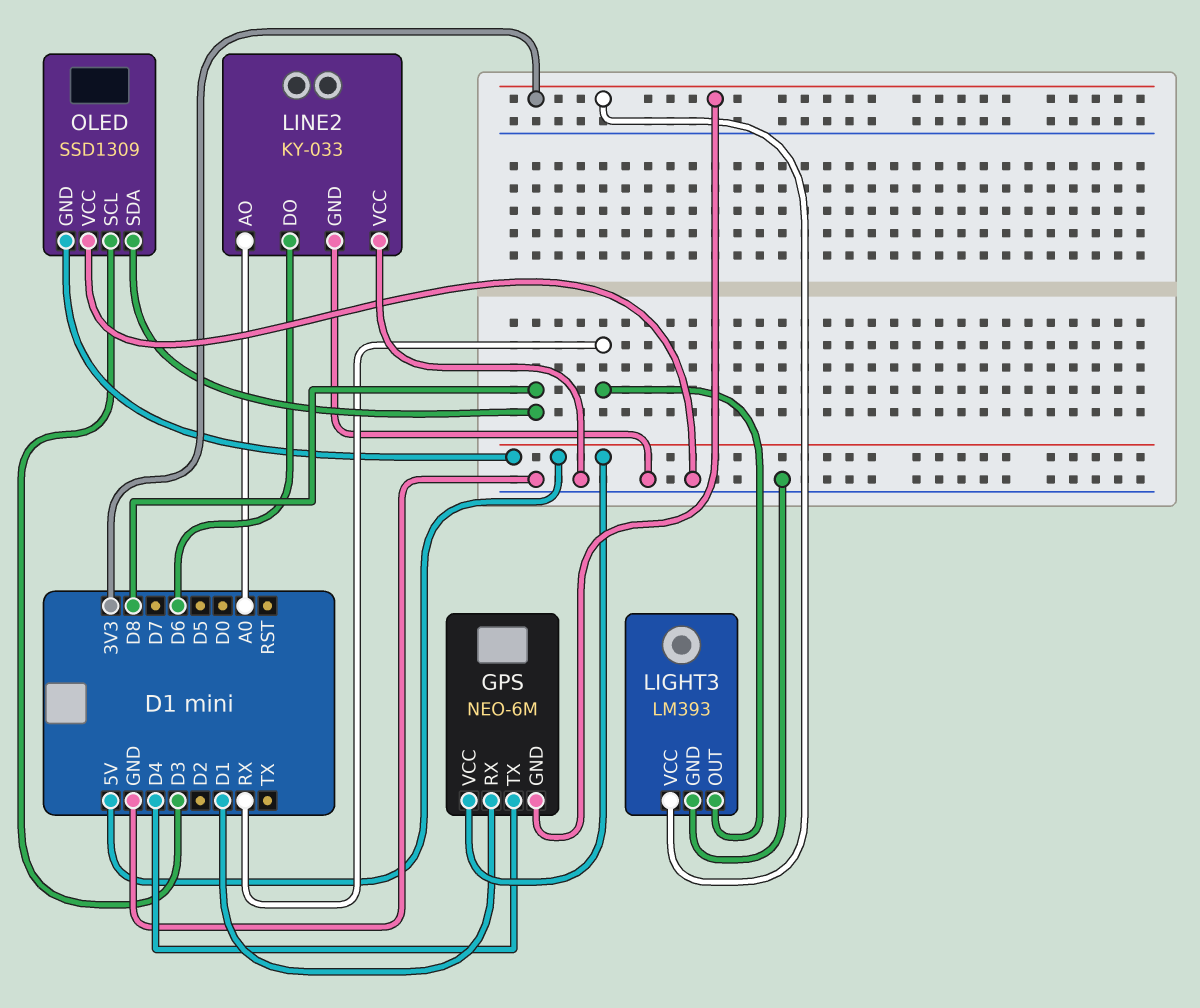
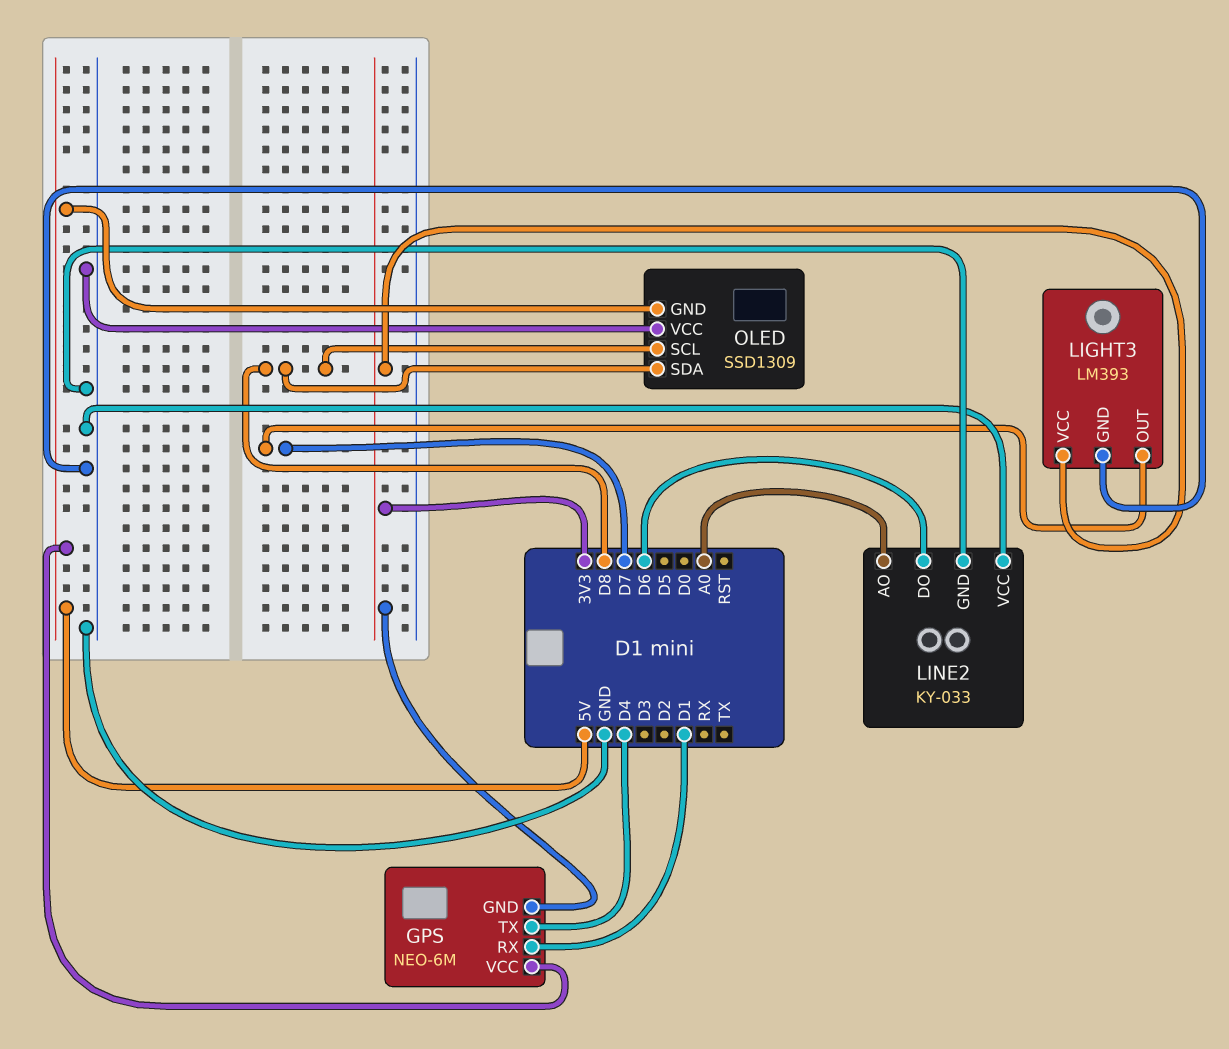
LIGHT3 pin OUT: RX -> D7
OLED pin SCL: D3 -> D8

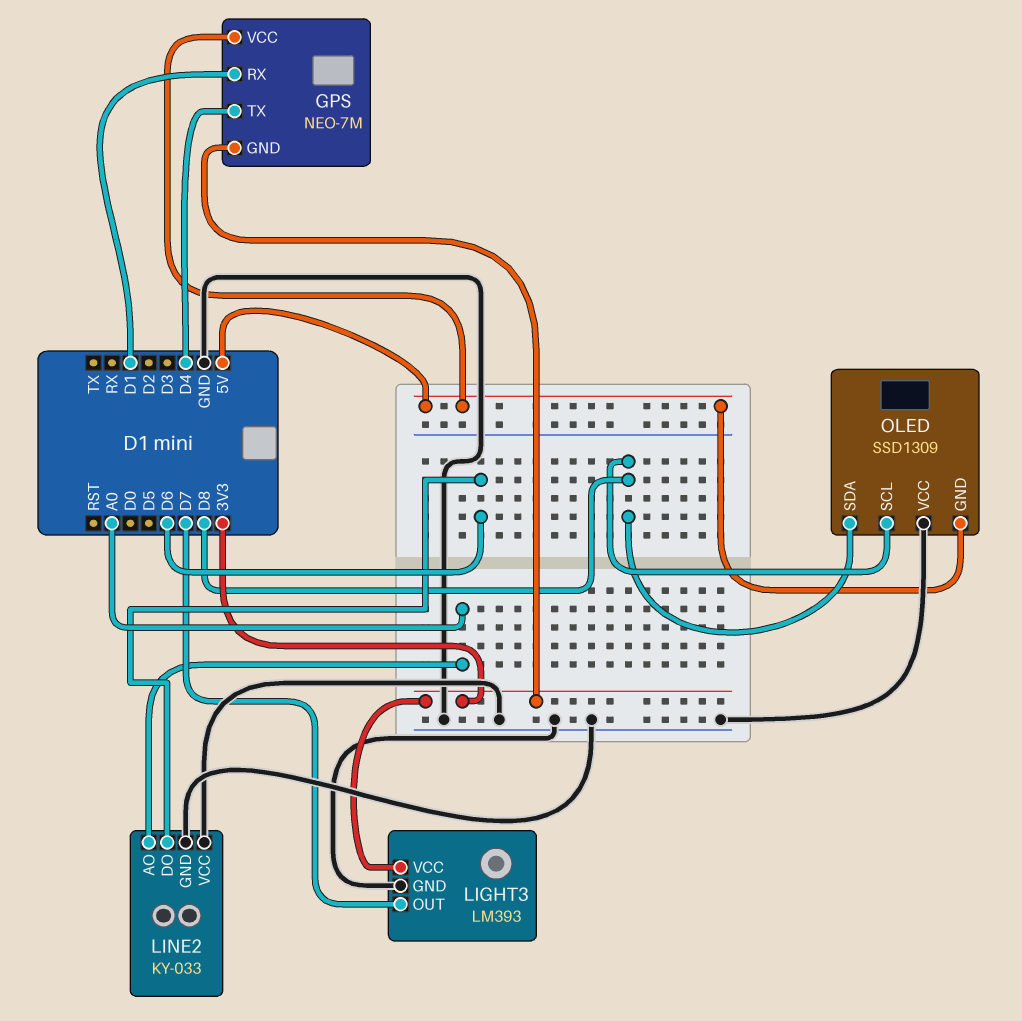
GPS: NEO-6M -> NEO-7M

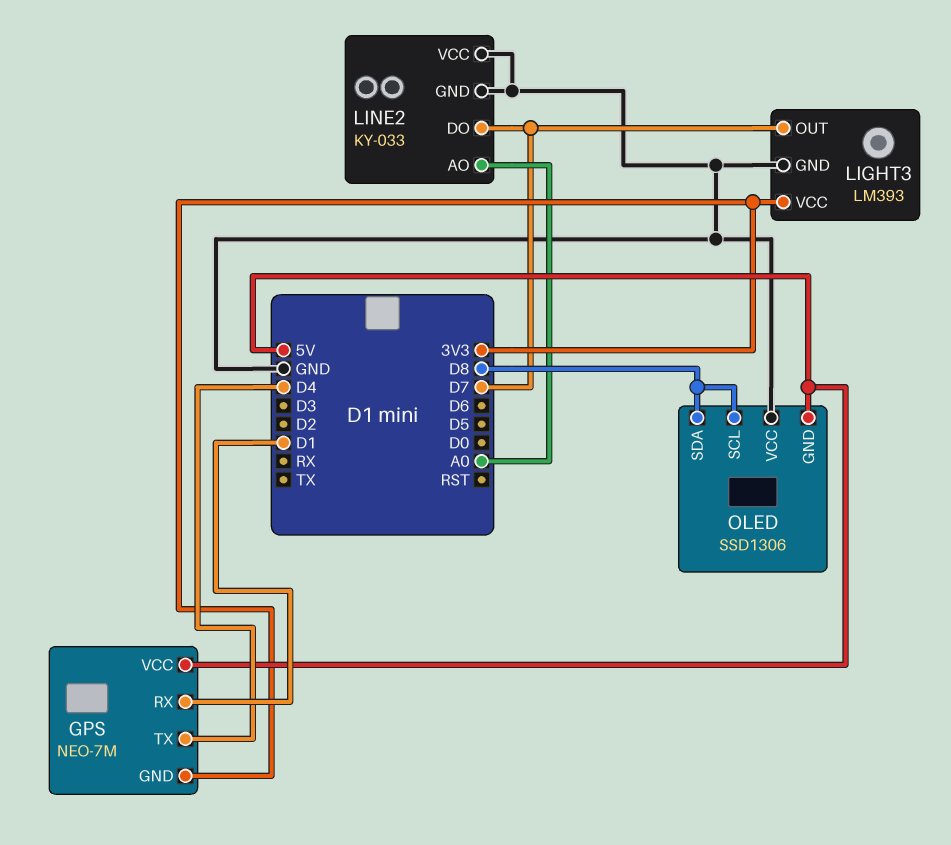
LINE2 pin DO: D6 -> D7
OLED: SSD1309 -> SSD1306

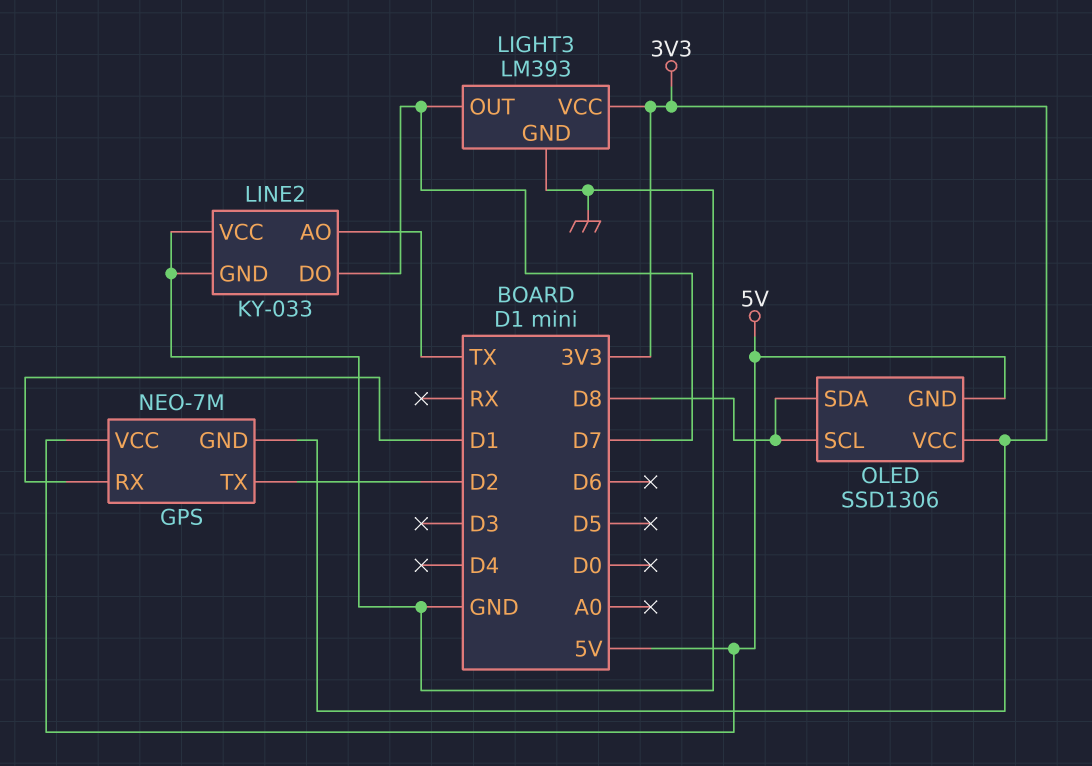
GPS pin TX: D4 -> D2
LINE2 pin AO: A0 -> TX
OLED pin VCC: GND -> 3V3

